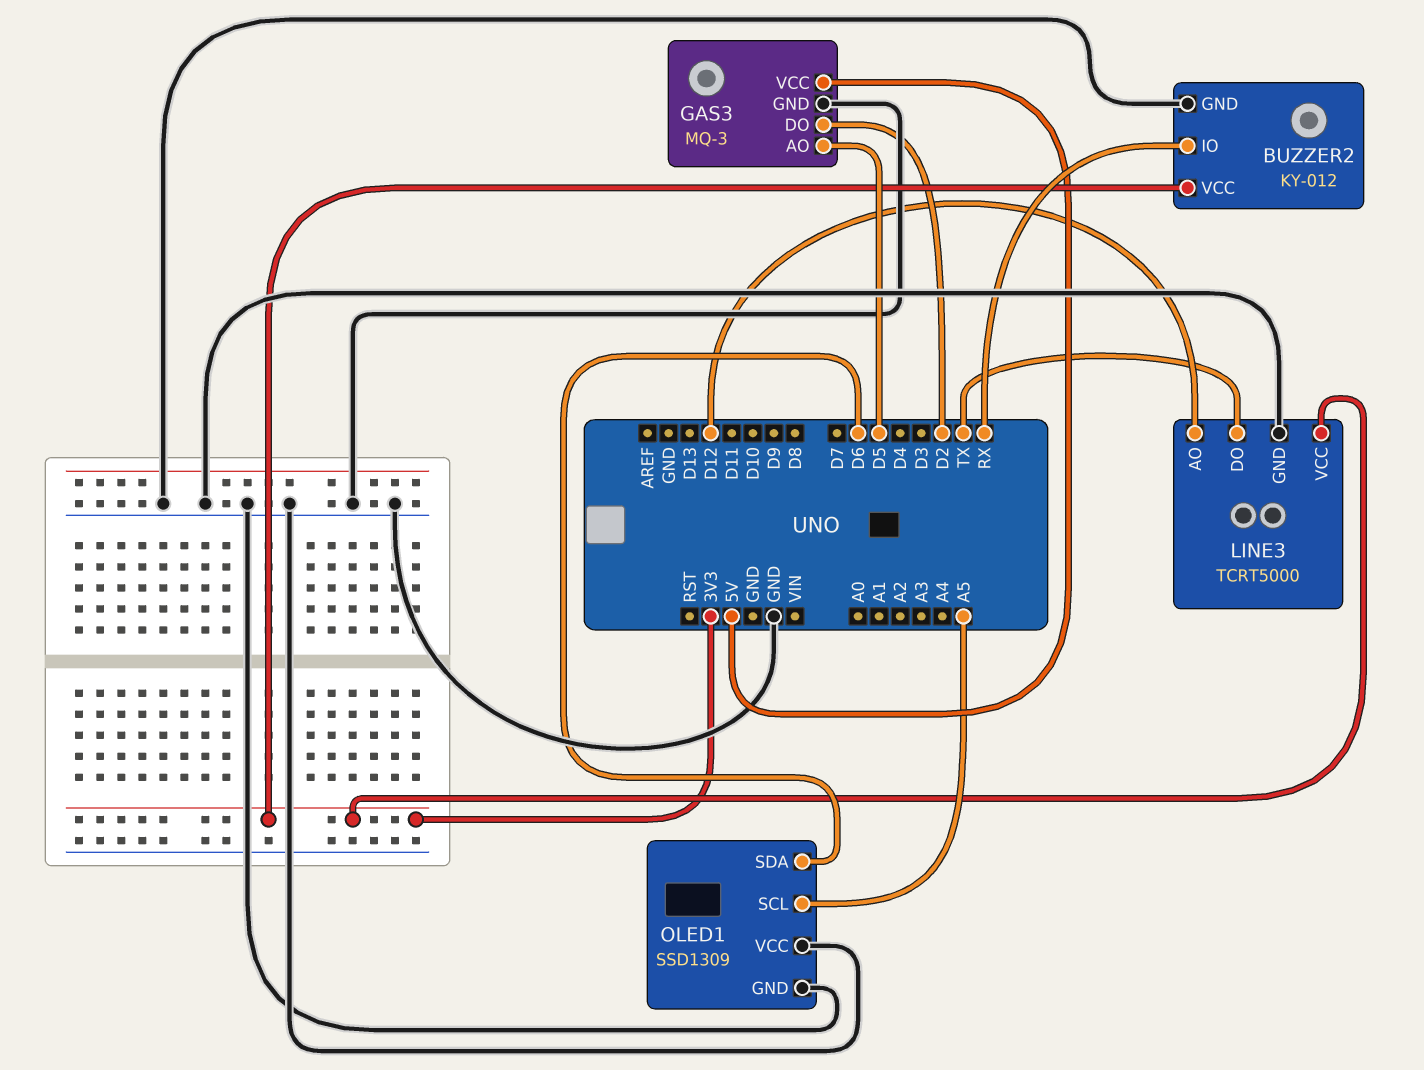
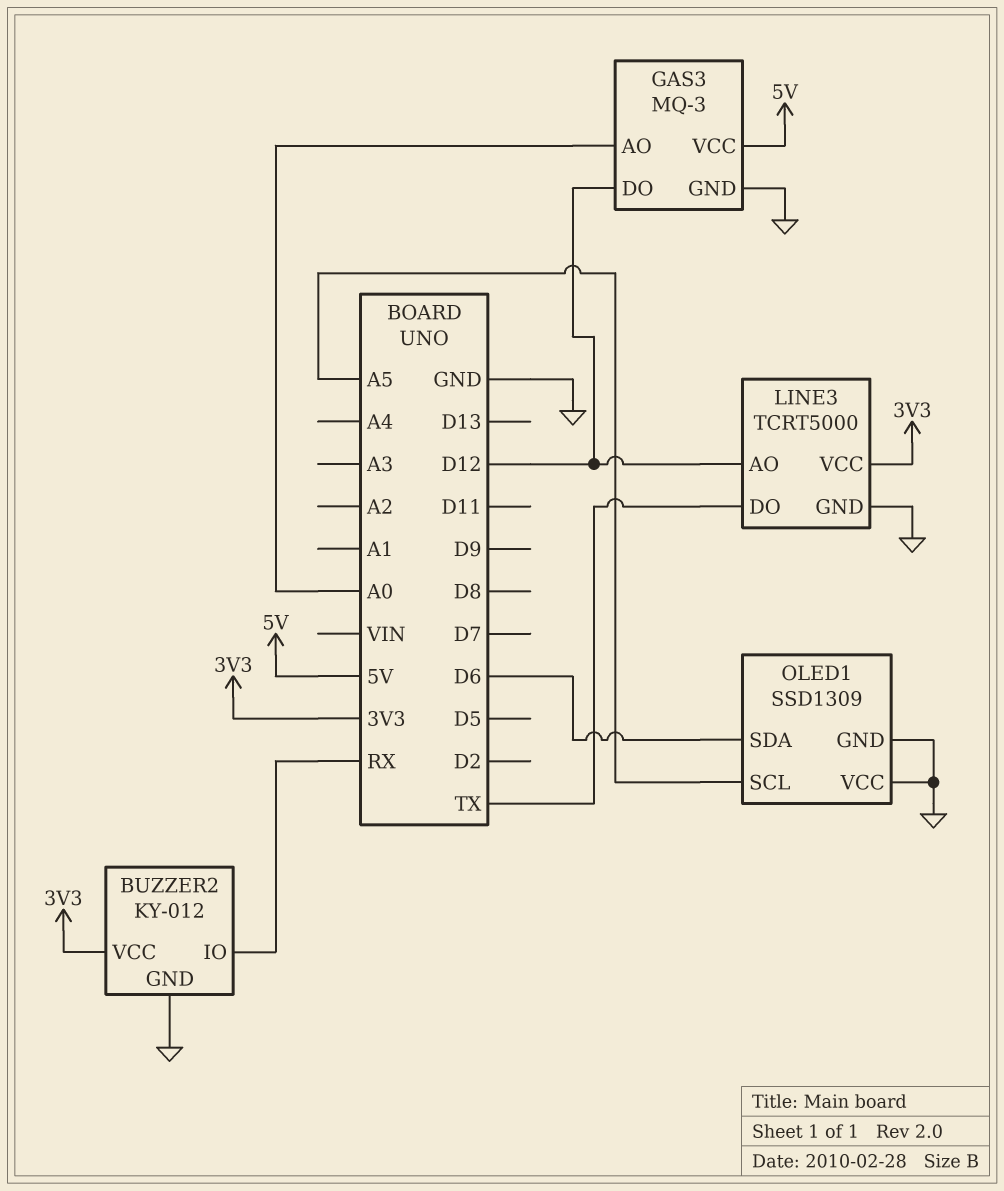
GAS3 pin AO: D5 -> A0
GAS3 pin DO: D2 -> D12

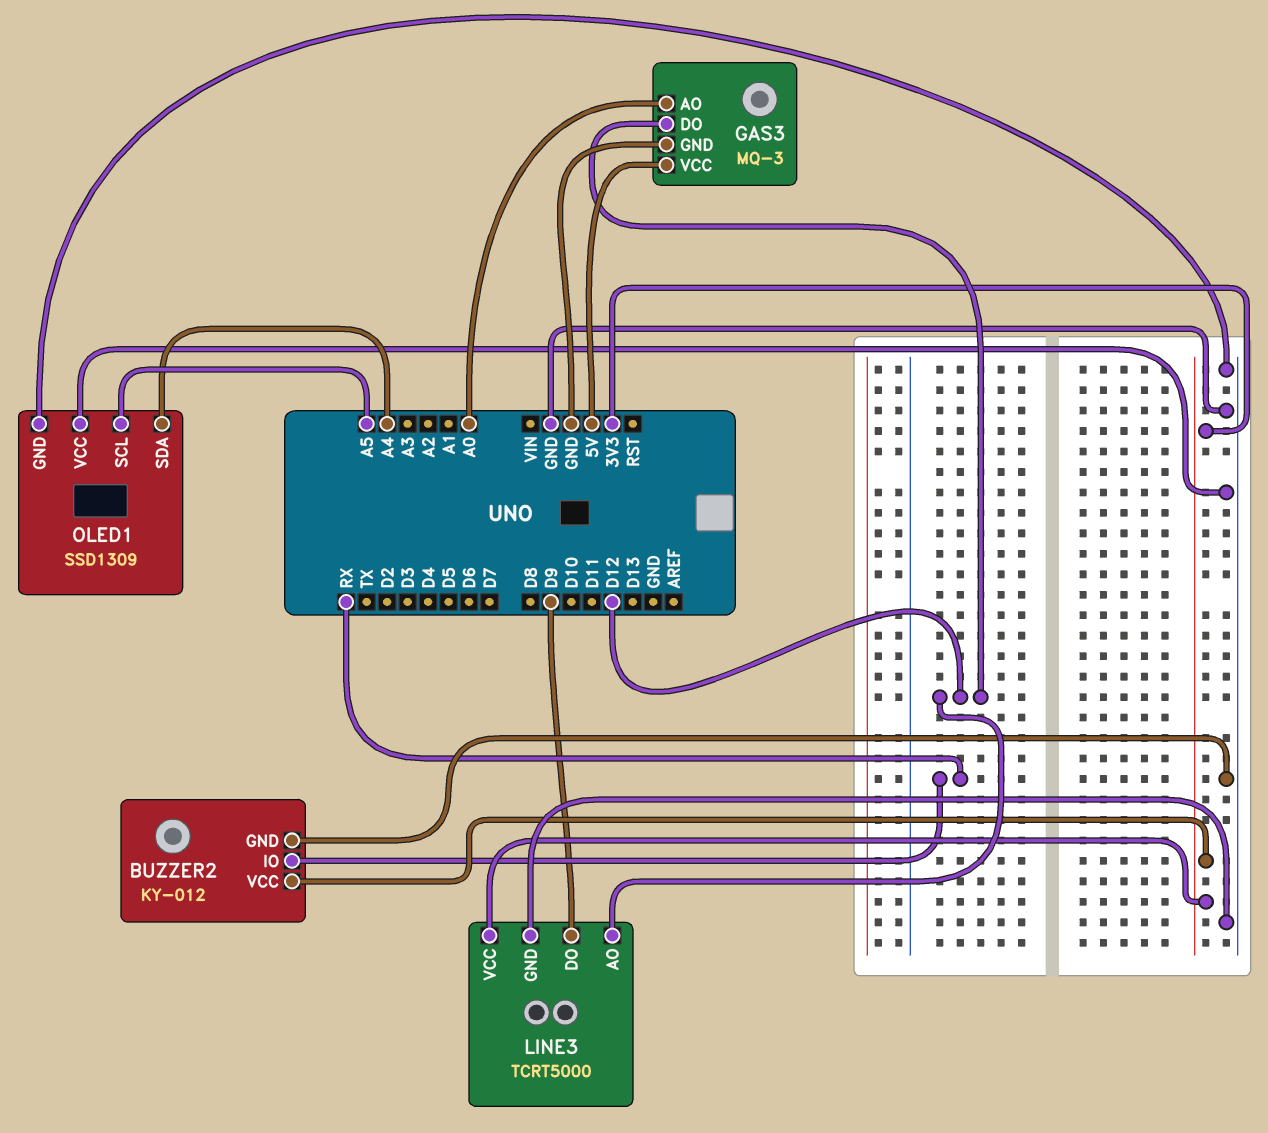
LINE3 pin DO: TX -> D9
OLED1 pin SDA: D6 -> A4

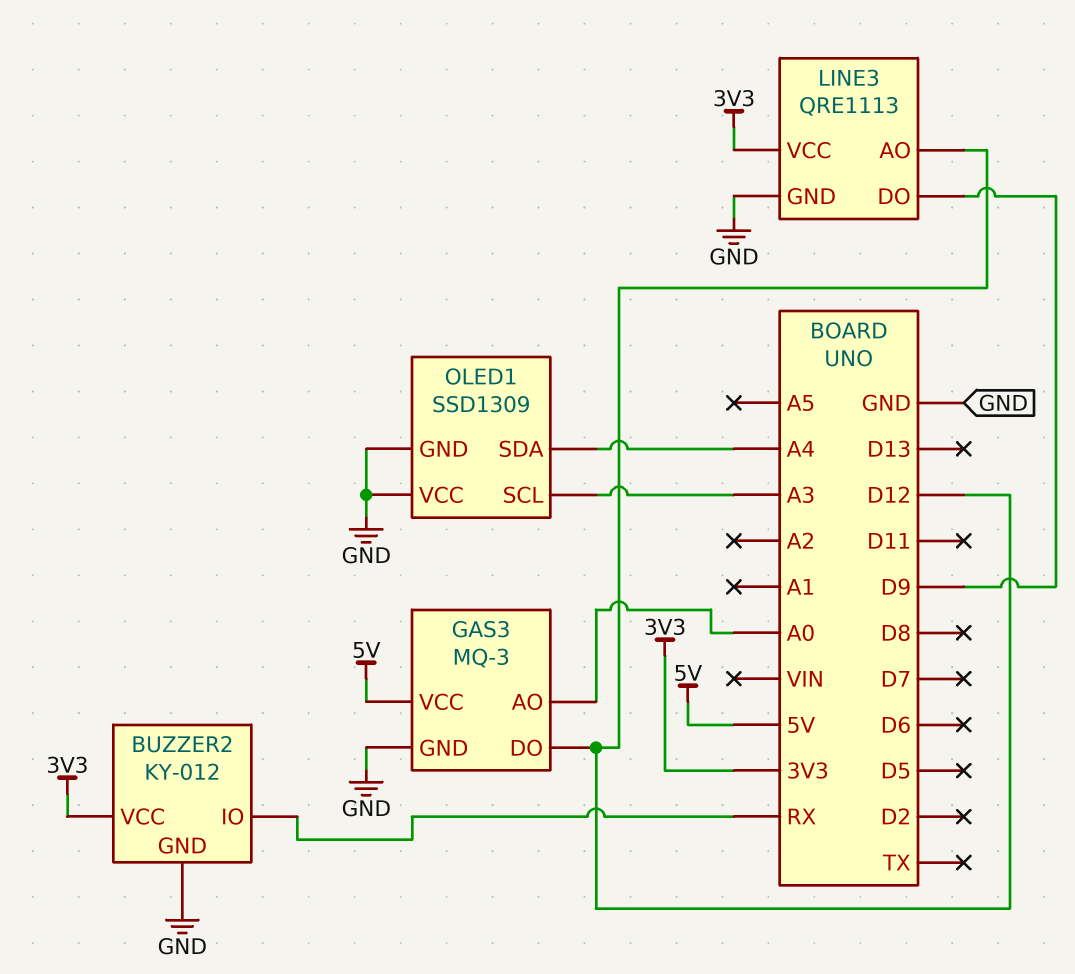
LINE3: TCRT5000 -> QRE1113
OLED1 pin SCL: A5 -> A3

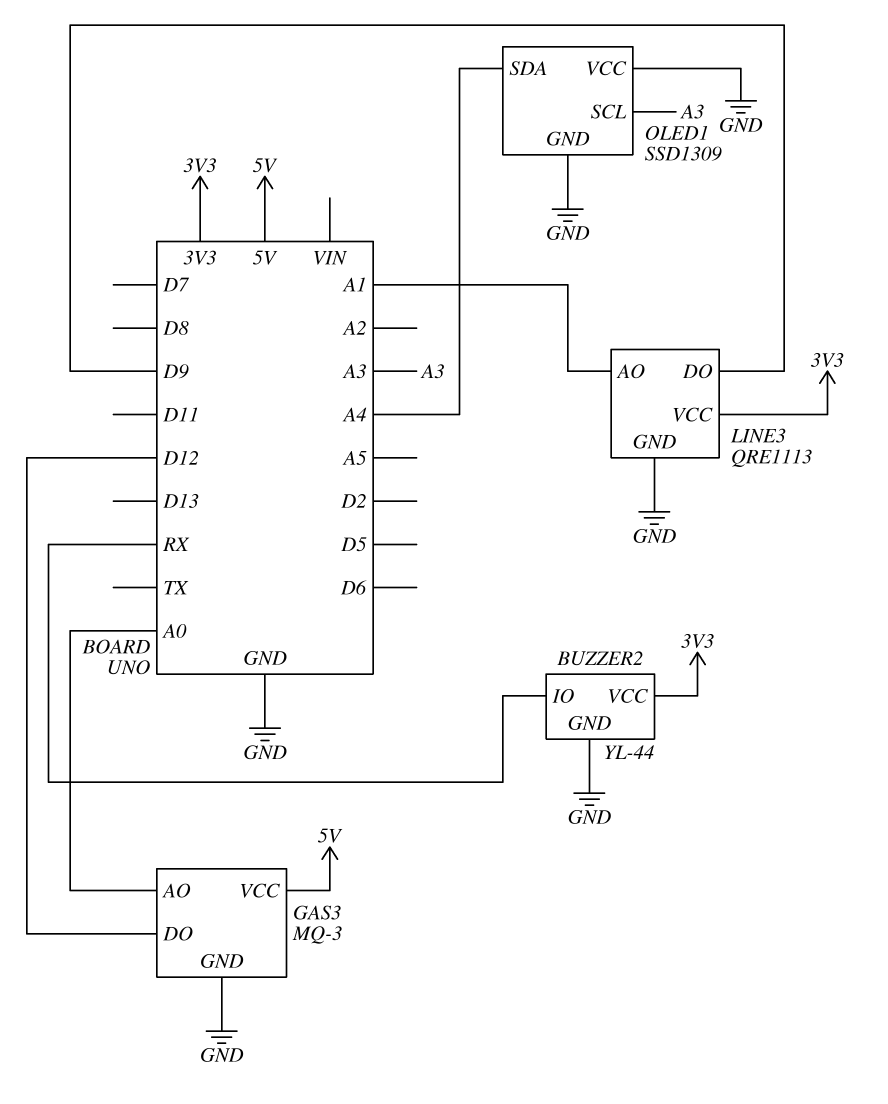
BUZZER2: KY-012 -> YL-44
LINE3 pin AO: D12 -> A1

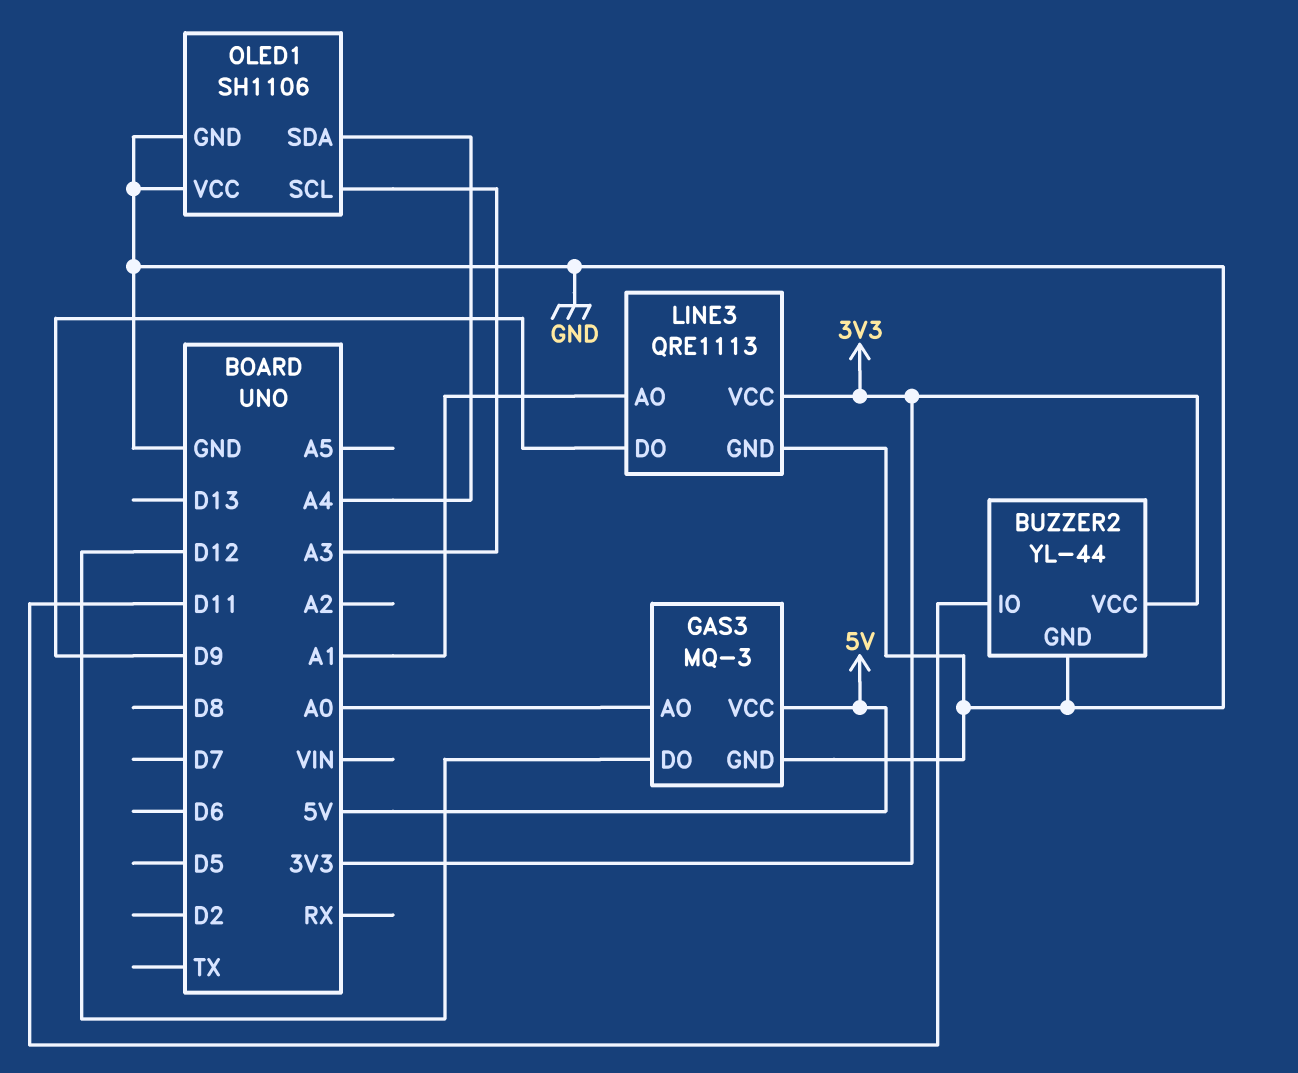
BUZZER2 pin IO: RX -> D11
OLED1: SSD1309 -> SH1106

